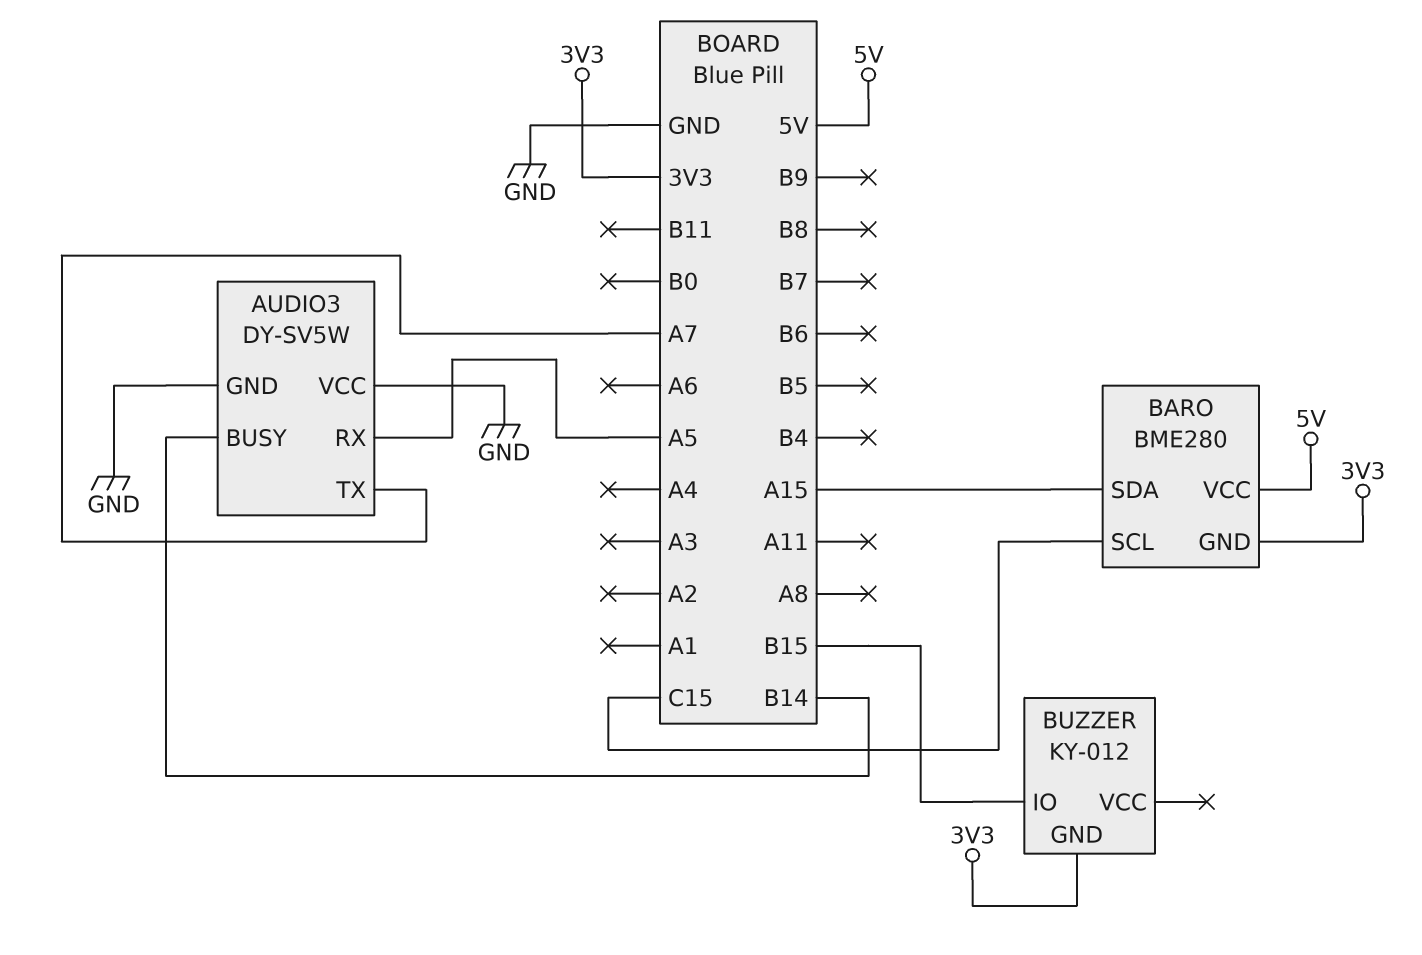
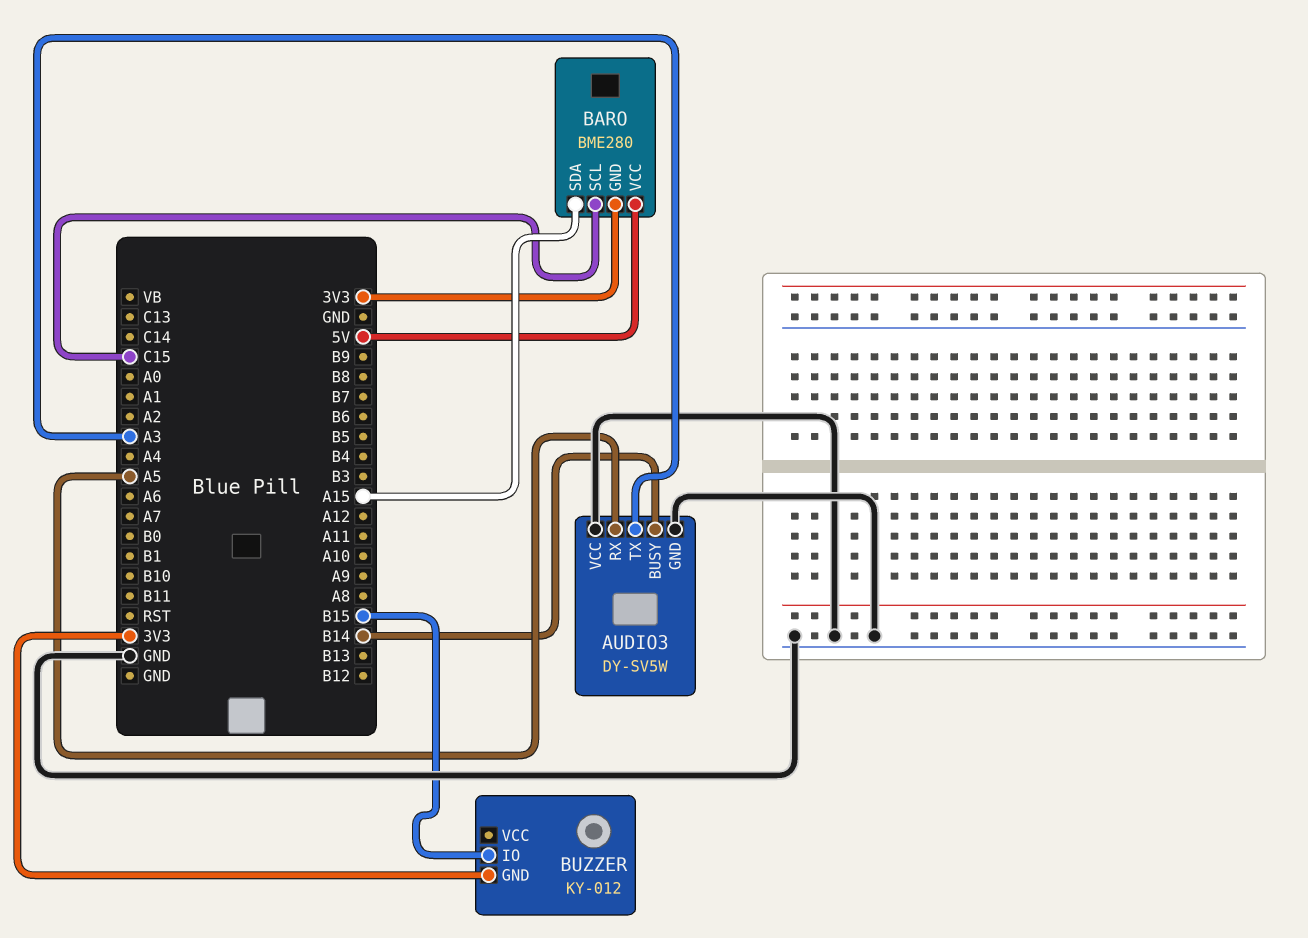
AUDIO3 pin TX: A7 -> A3

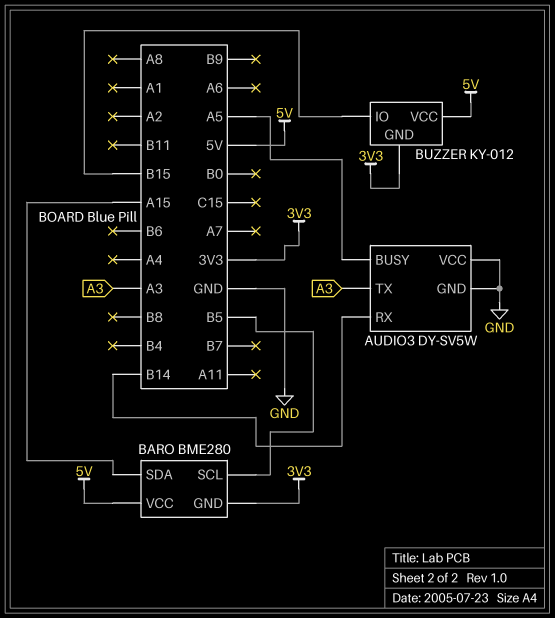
AUDIO3 pin BUSY: B14 -> A5
AUDIO3 pin RX: A5 -> B14
BARO pin SCL: C15 -> B5
BUZZER pin VCC: none -> 5V

